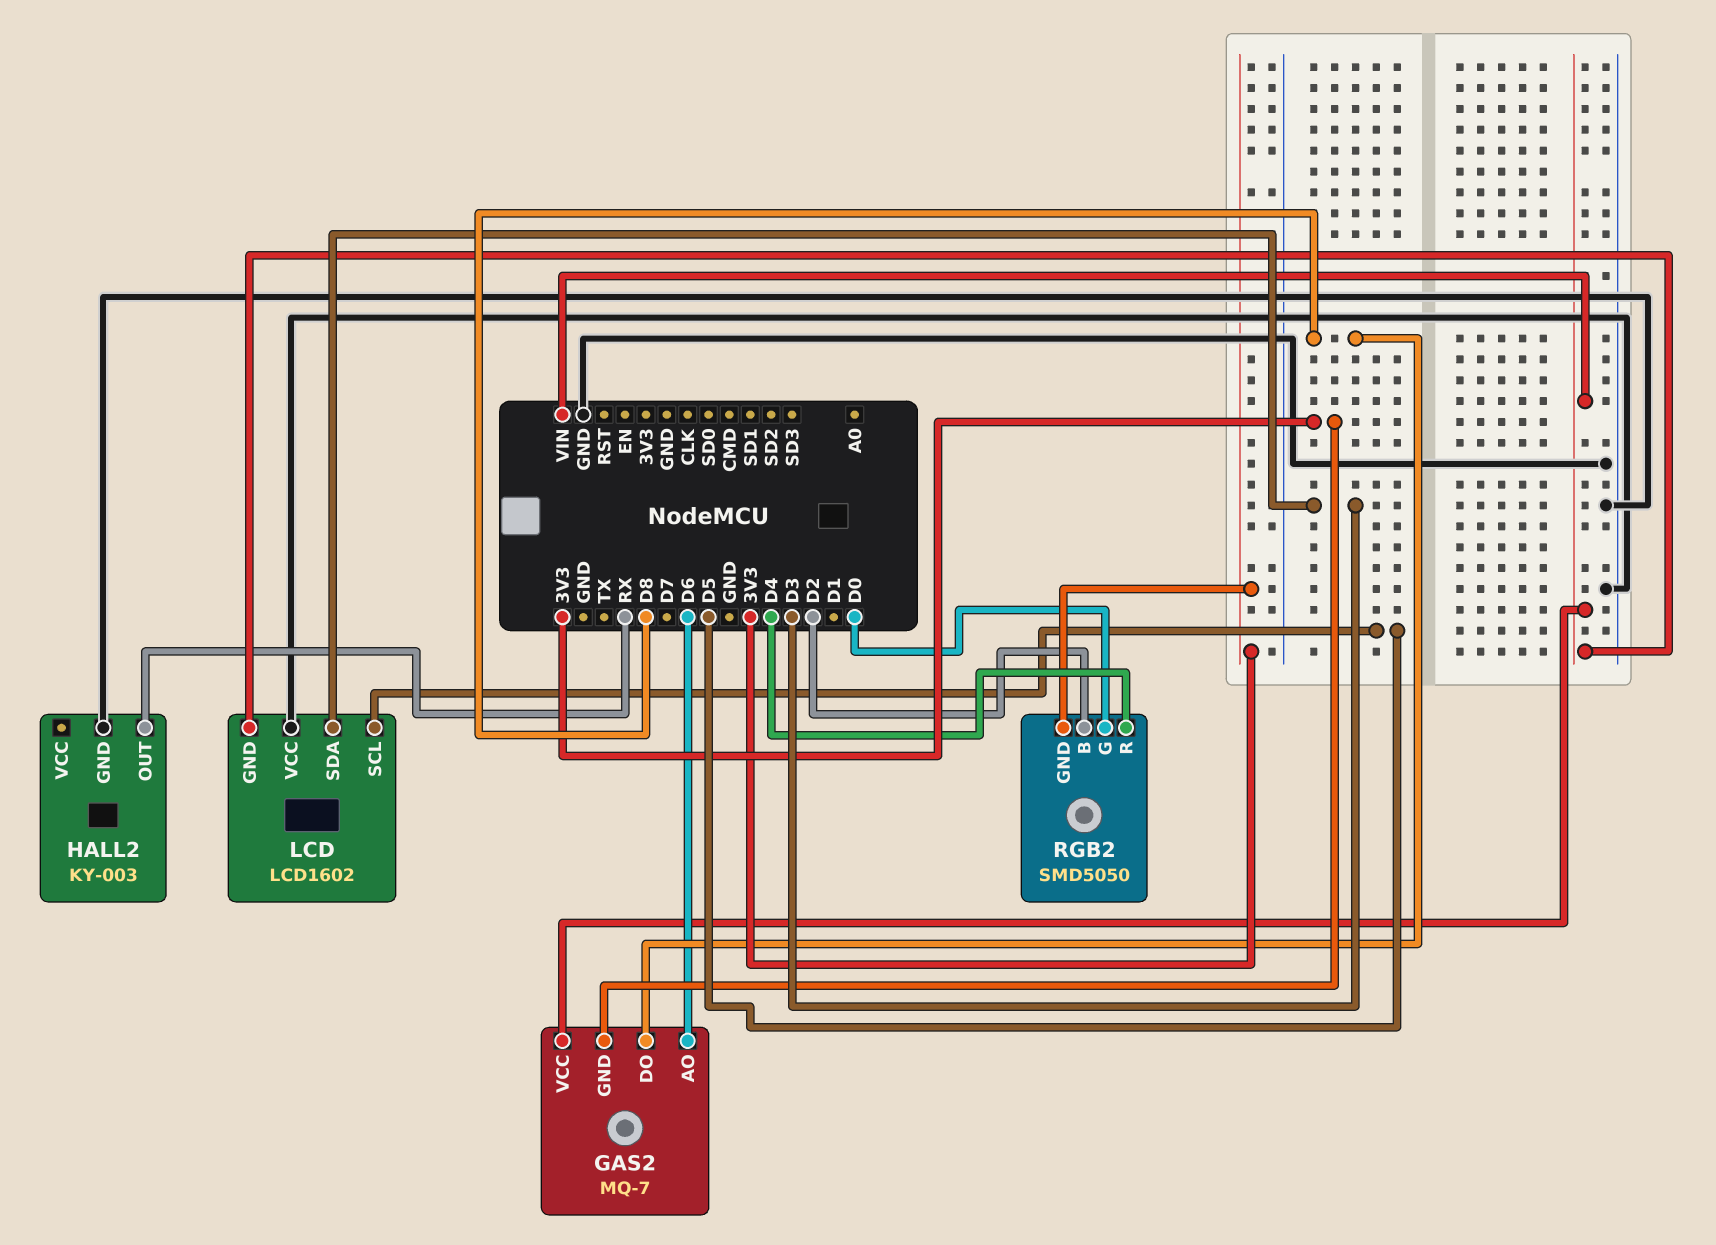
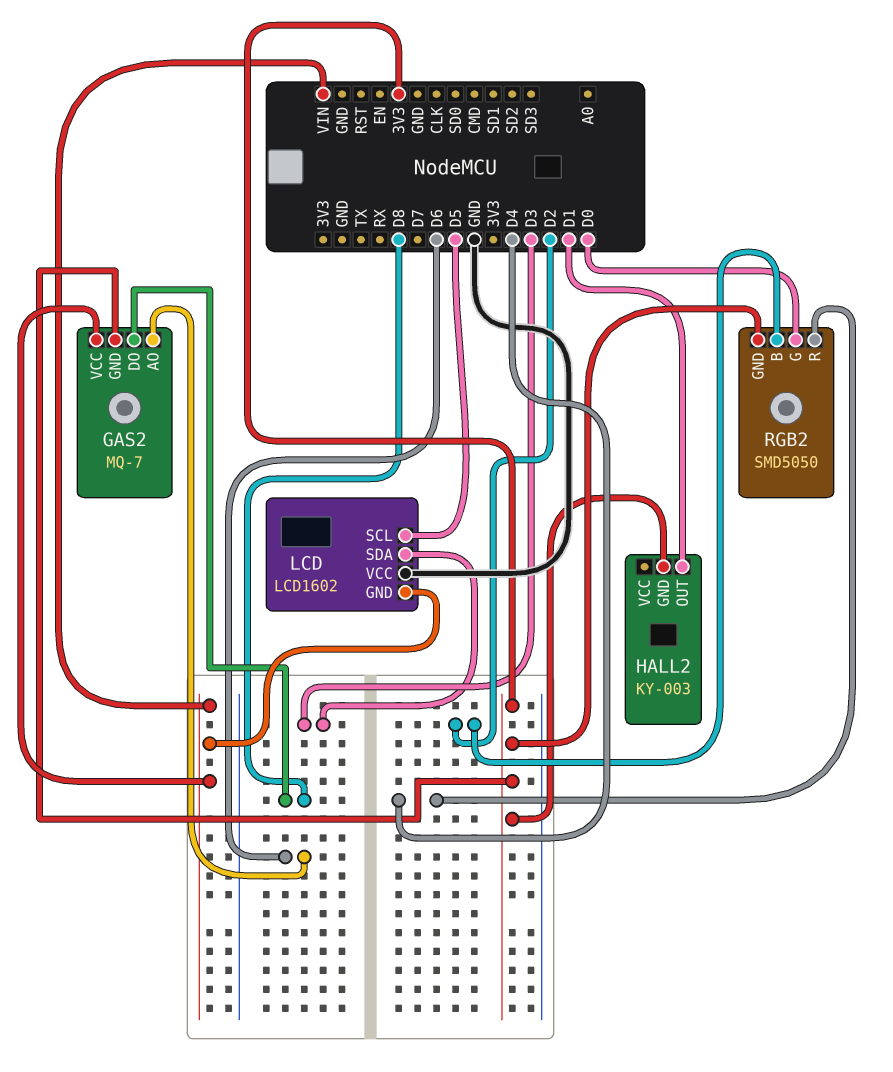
HALL2 pin GND: GND -> 3V3
HALL2 pin OUT: RX -> D1

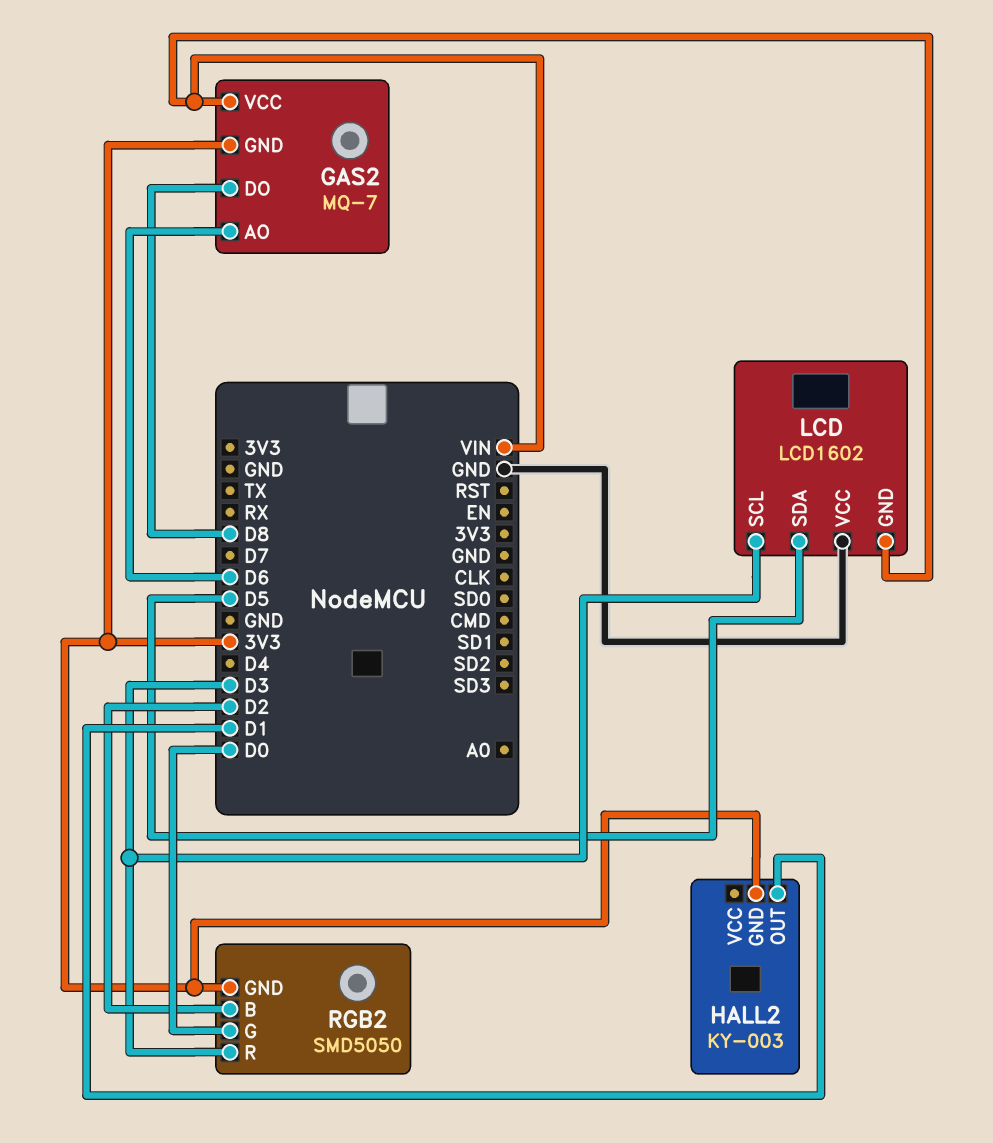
LCD pin SCL: D5 -> D3
LCD pin SDA: D3 -> D5
RGB2 pin R: D4 -> D3

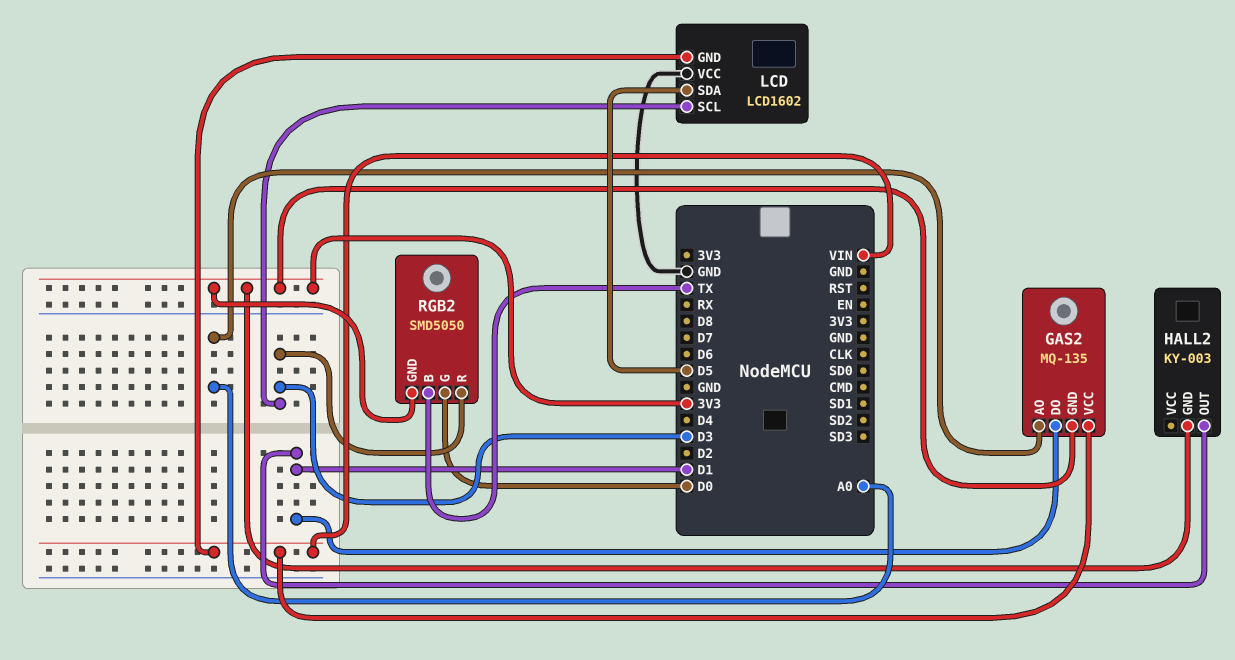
GAS2: MQ-7 -> MQ-135
GAS2 pin AO: D6 -> A0
GAS2 pin DO: D8 -> D1
RGB2 pin B: D2 -> TX

